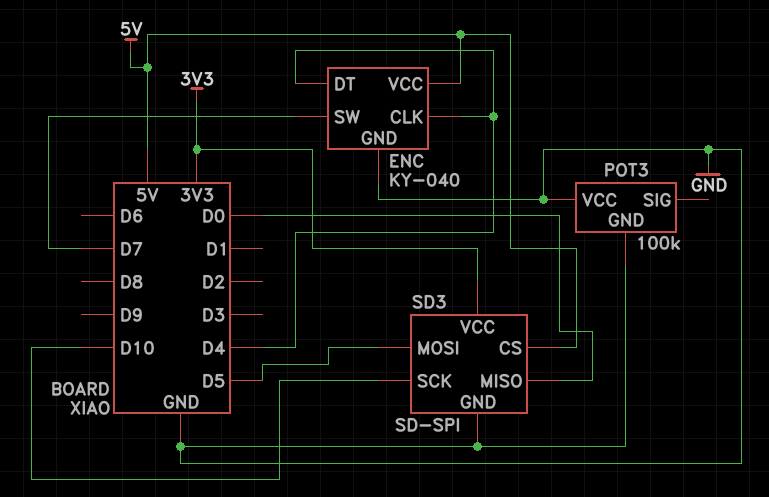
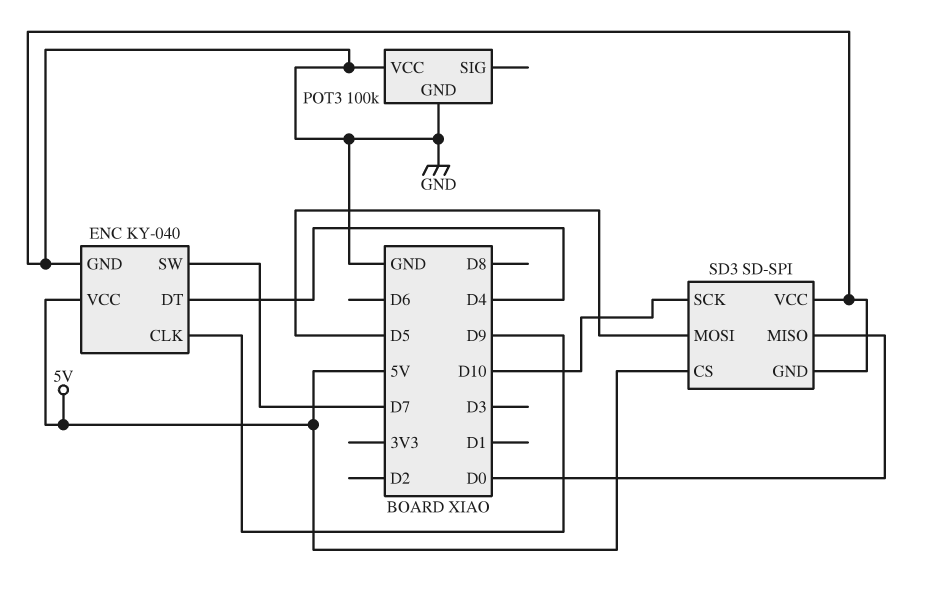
ENC pin CLK: D4 -> D9
SD3 pin VCC: 3V3 -> GND

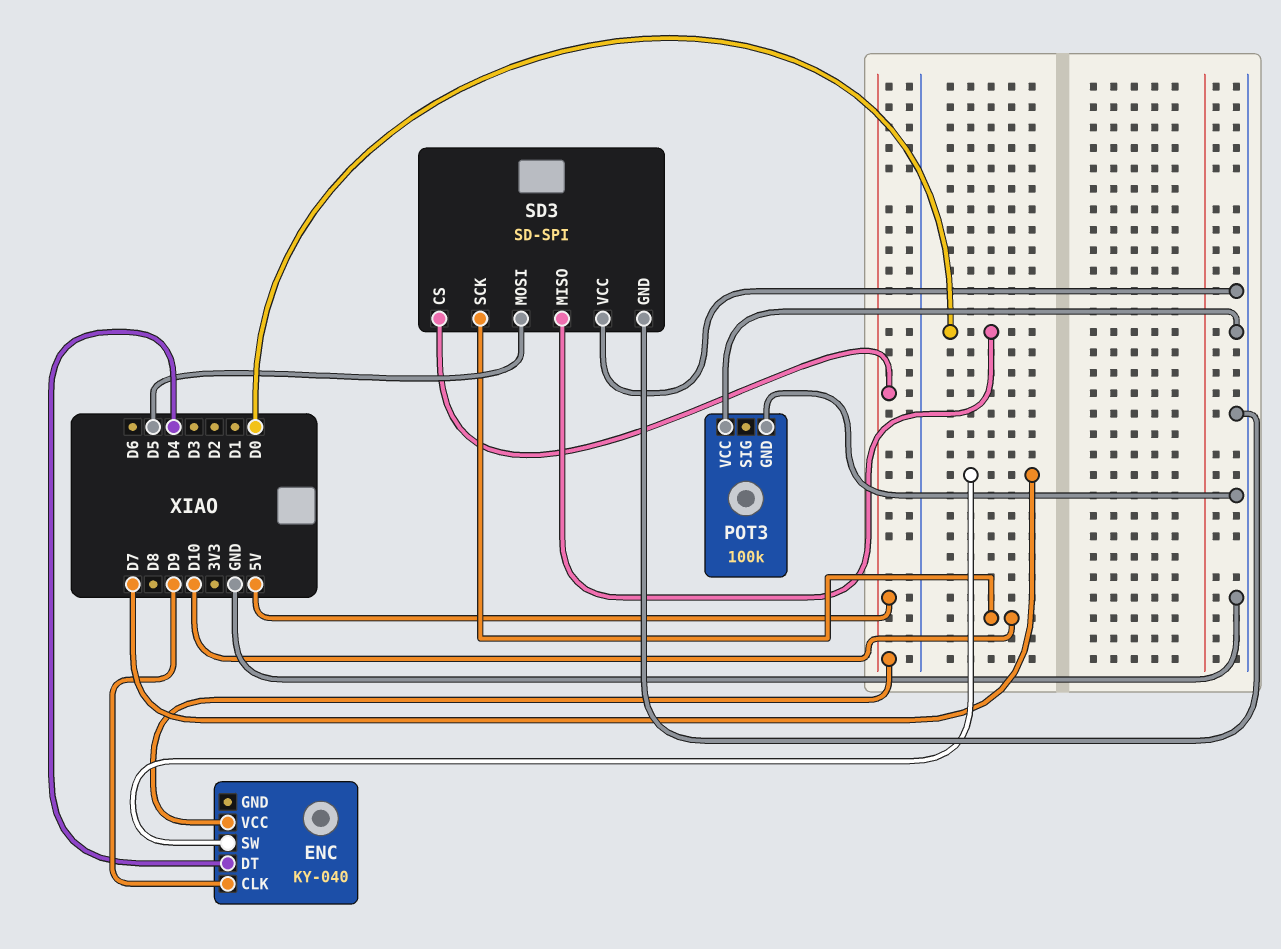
ENC pin GND: GND -> none

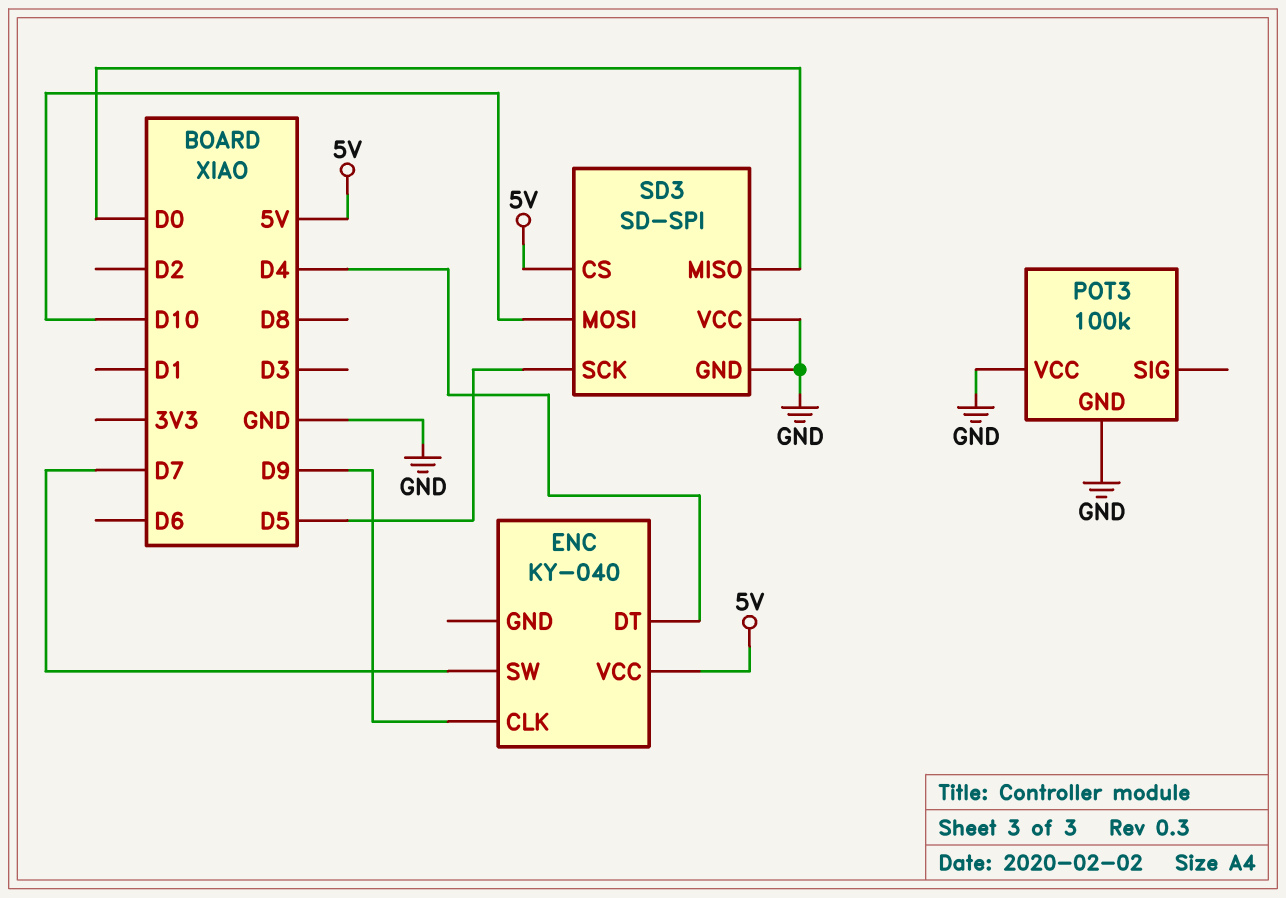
SD3 pin MOSI: D5 -> D10
SD3 pin SCK: D10 -> D5

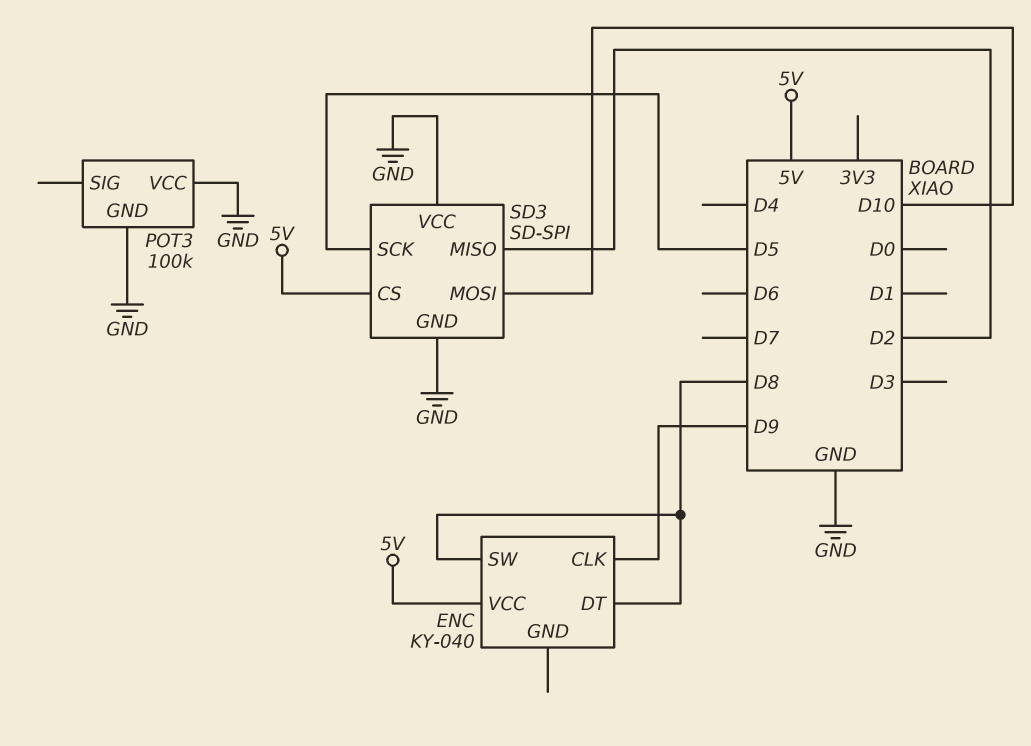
ENC pin DT: D4 -> D8
ENC pin SW: D7 -> D8
SD3 pin MISO: D0 -> D2

